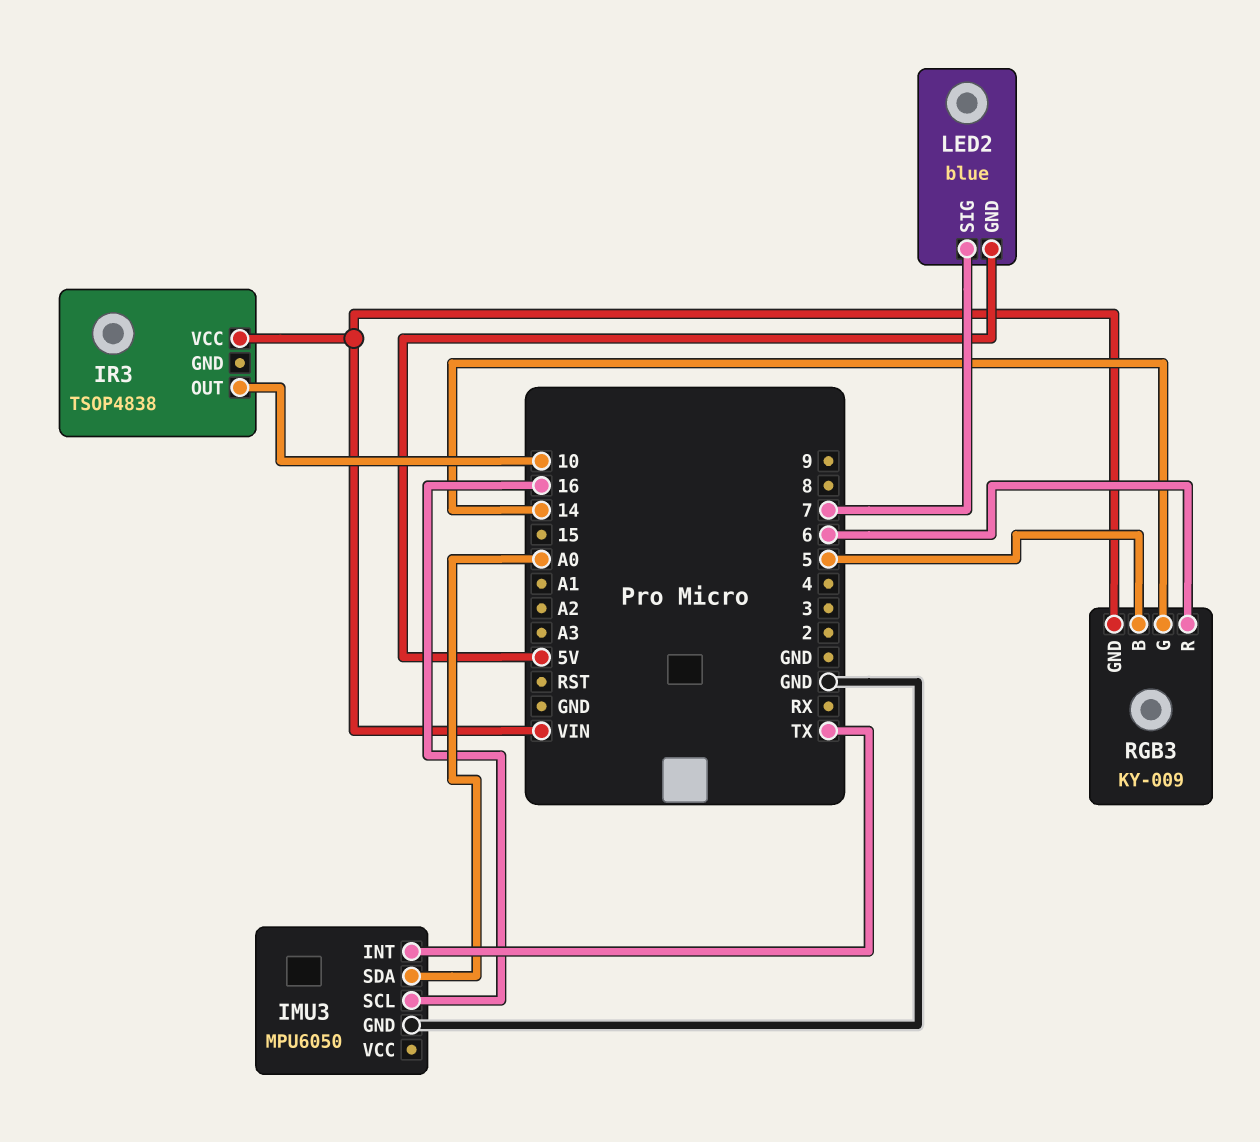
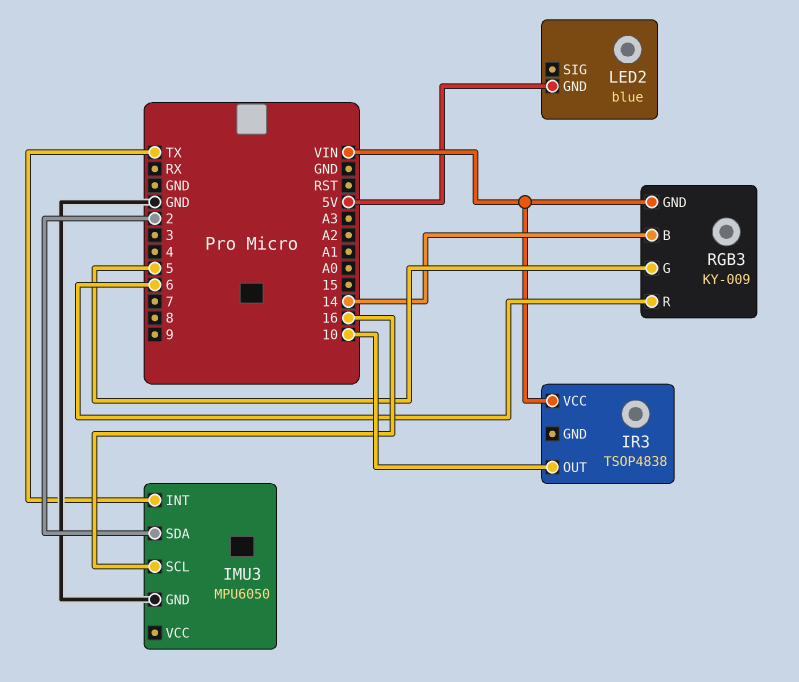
IMU3 pin SDA: A0 -> 2
LED2 pin SIG: 7 -> none
RGB3 pin B: 5 -> 14
RGB3 pin G: 14 -> 5

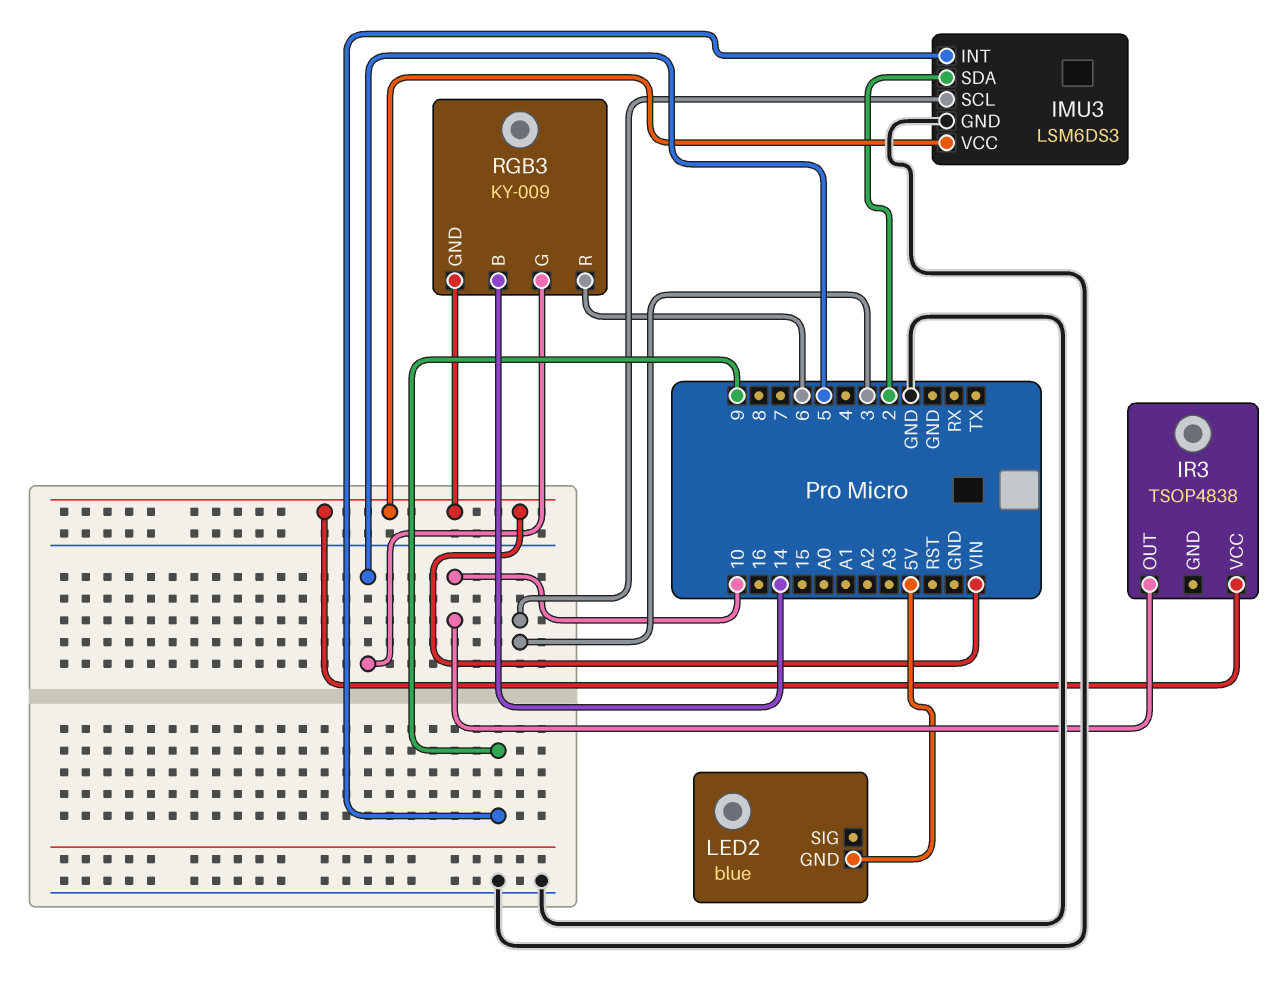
IMU3: MPU6050 -> LSM6DS3
IMU3 pin INT: TX -> 9
IMU3 pin SCL: 16 -> 3
IMU3 pin VCC: none -> VIN

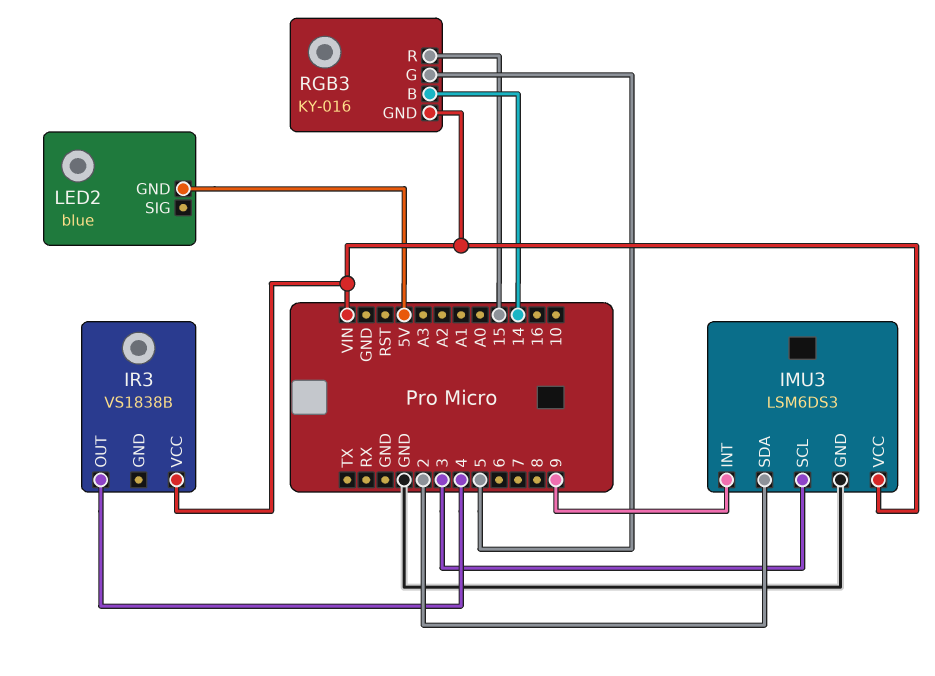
IR3: TSOP4838 -> VS1838B
IR3 pin OUT: 10 -> 4
RGB3: KY-009 -> KY-016
RGB3 pin R: 6 -> 15

